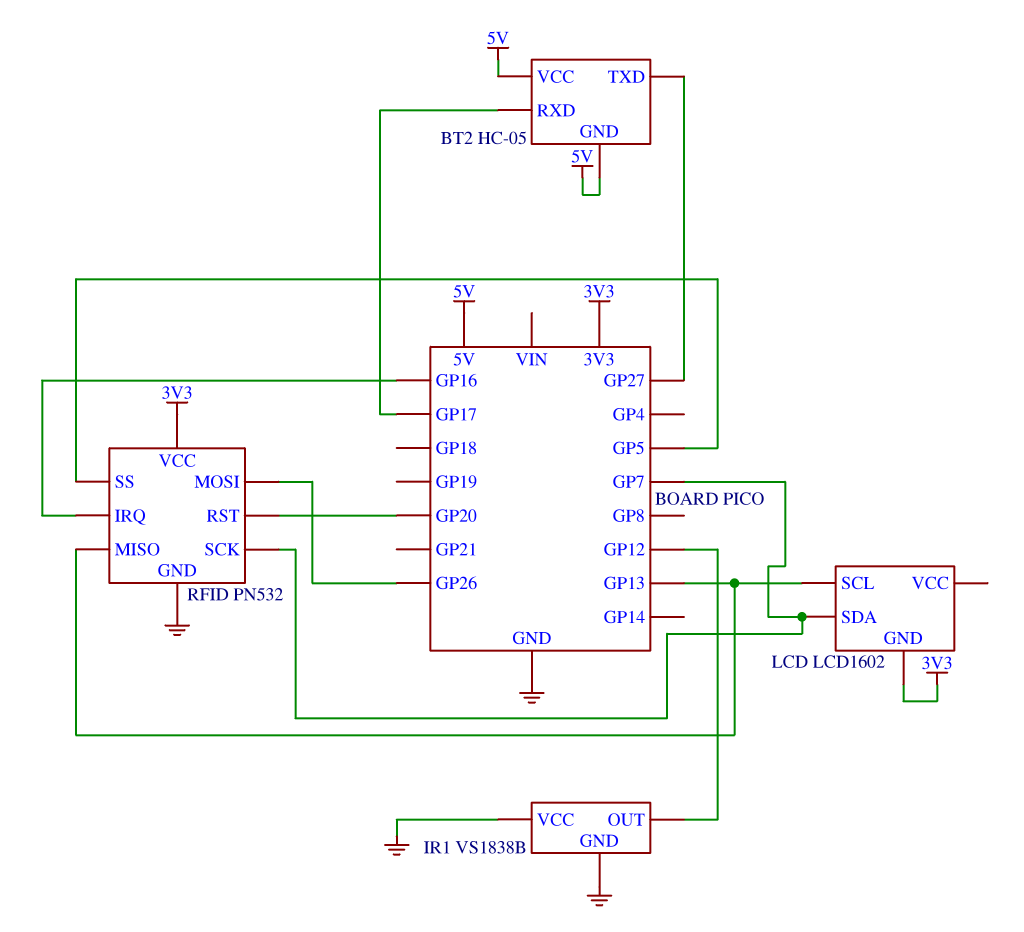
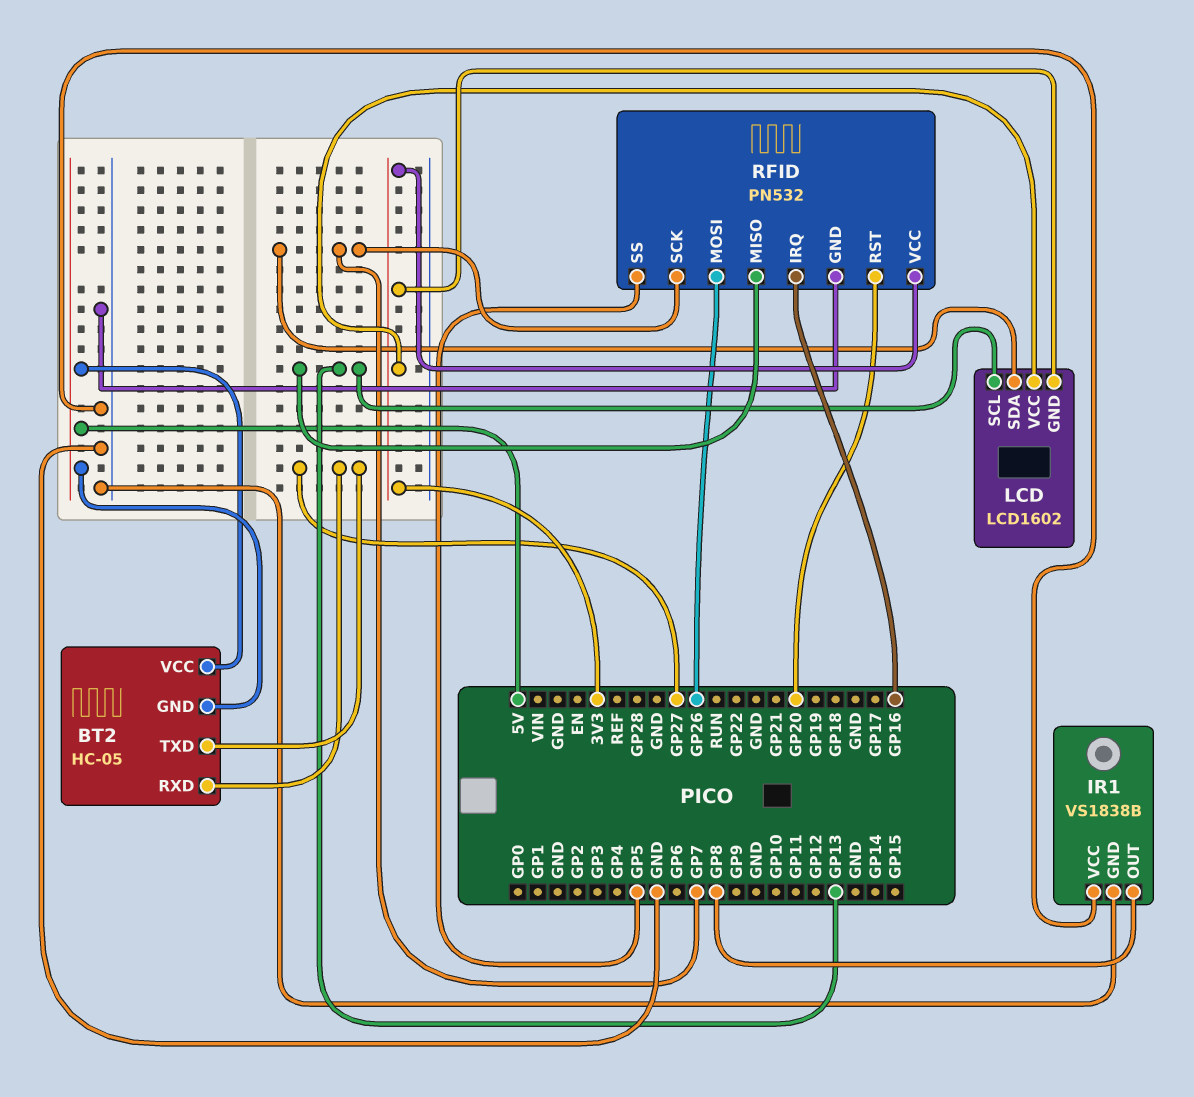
BT2 pin RXD: GP17 -> GP27
IR1 pin OUT: GP12 -> GP8
LCD pin VCC: none -> 3V3

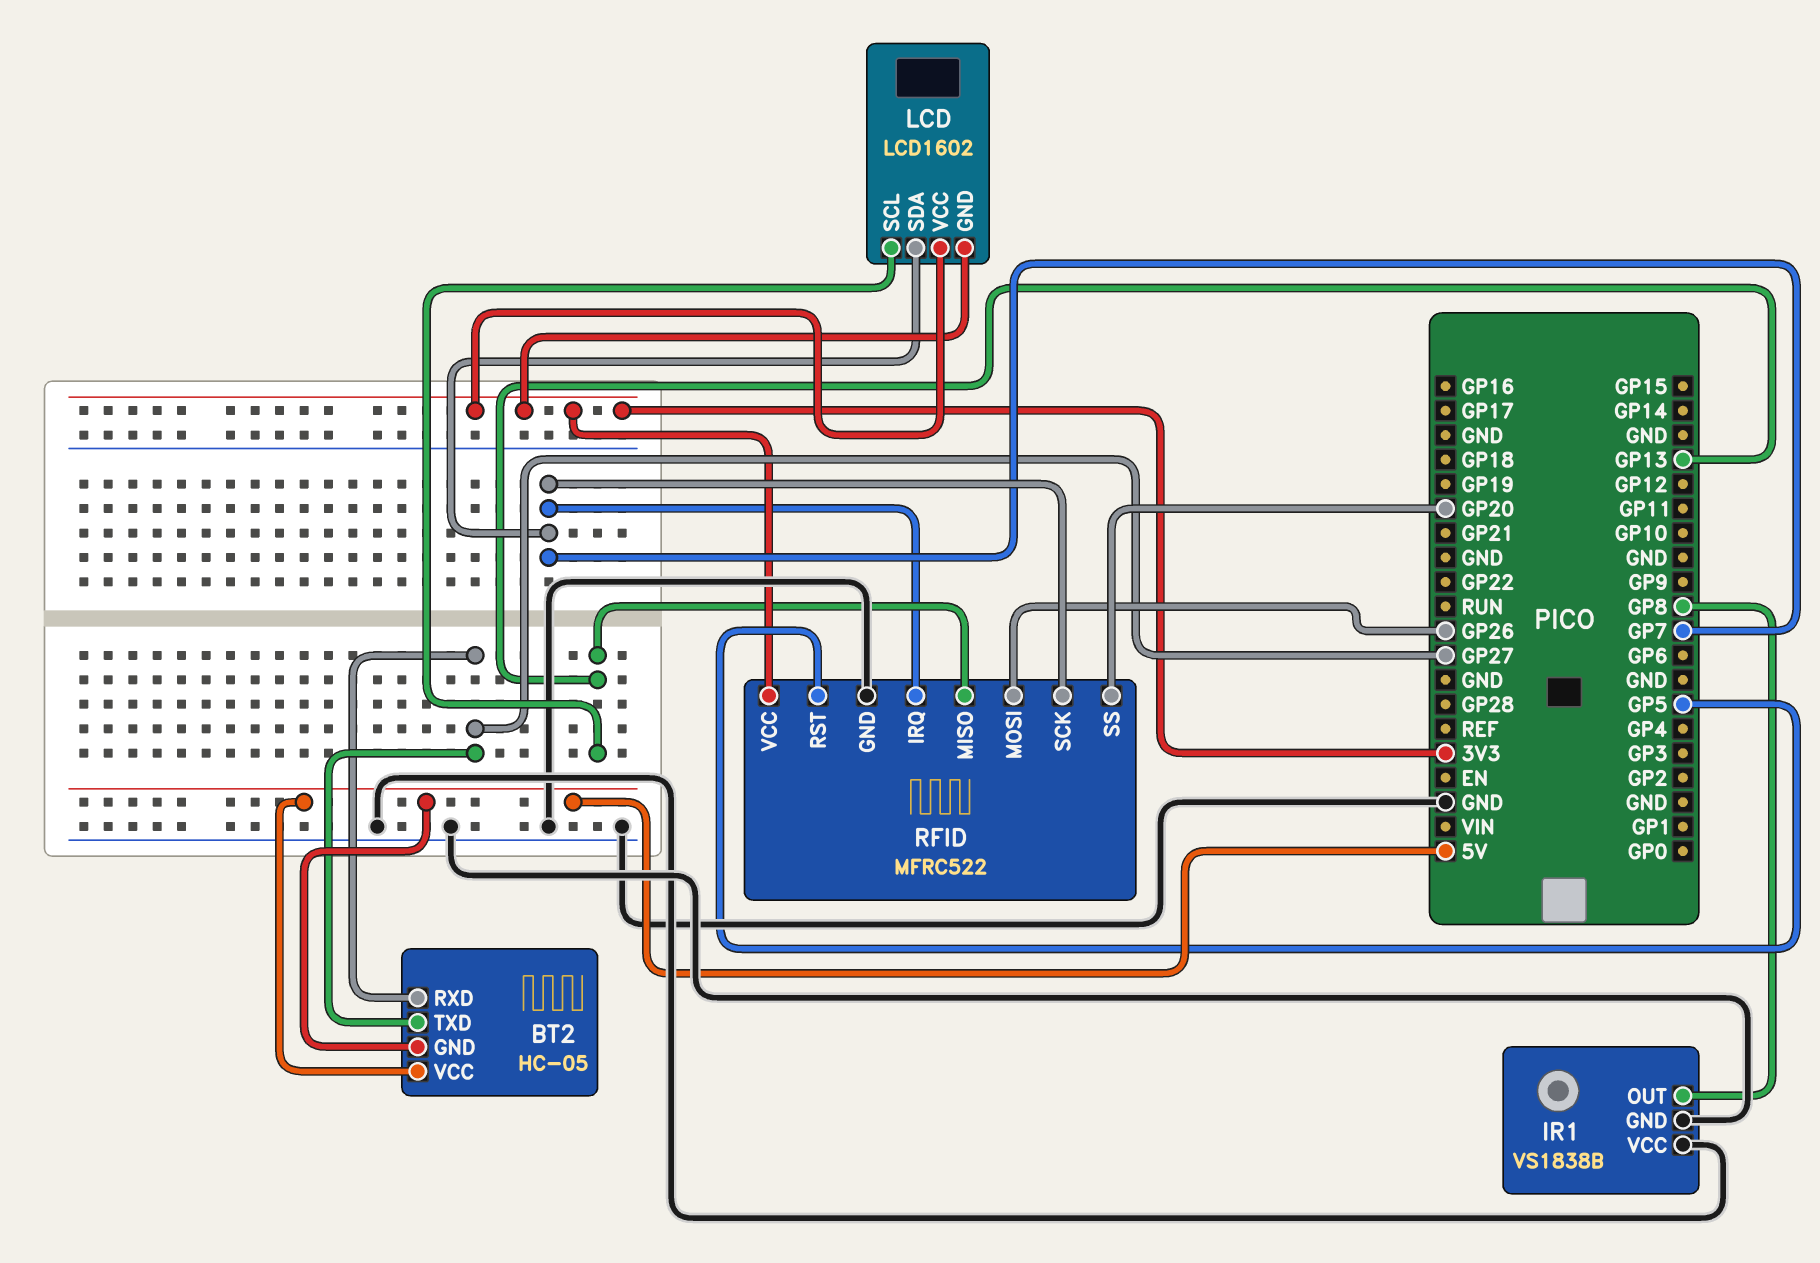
RFID: PN532 -> MFRC522
RFID pin IRQ: GP16 -> GP7
RFID pin RST: GP20 -> GP5
RFID pin SS: GP5 -> GP20

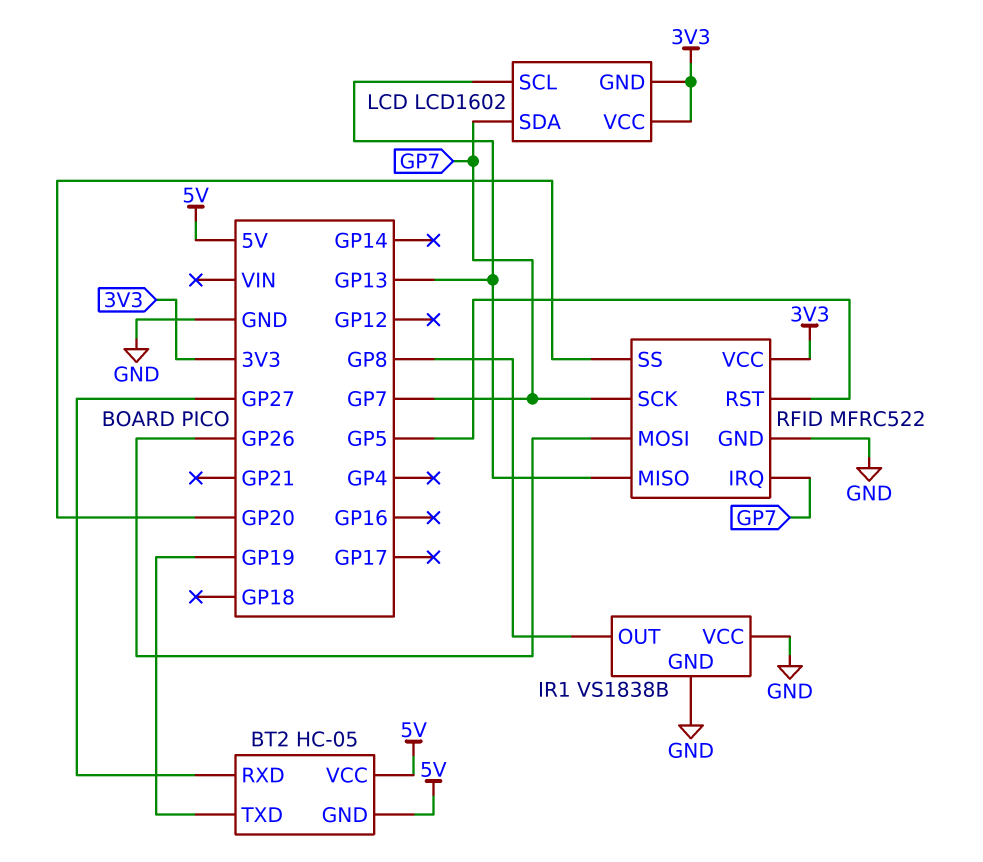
BT2 pin TXD: GP27 -> GP19

